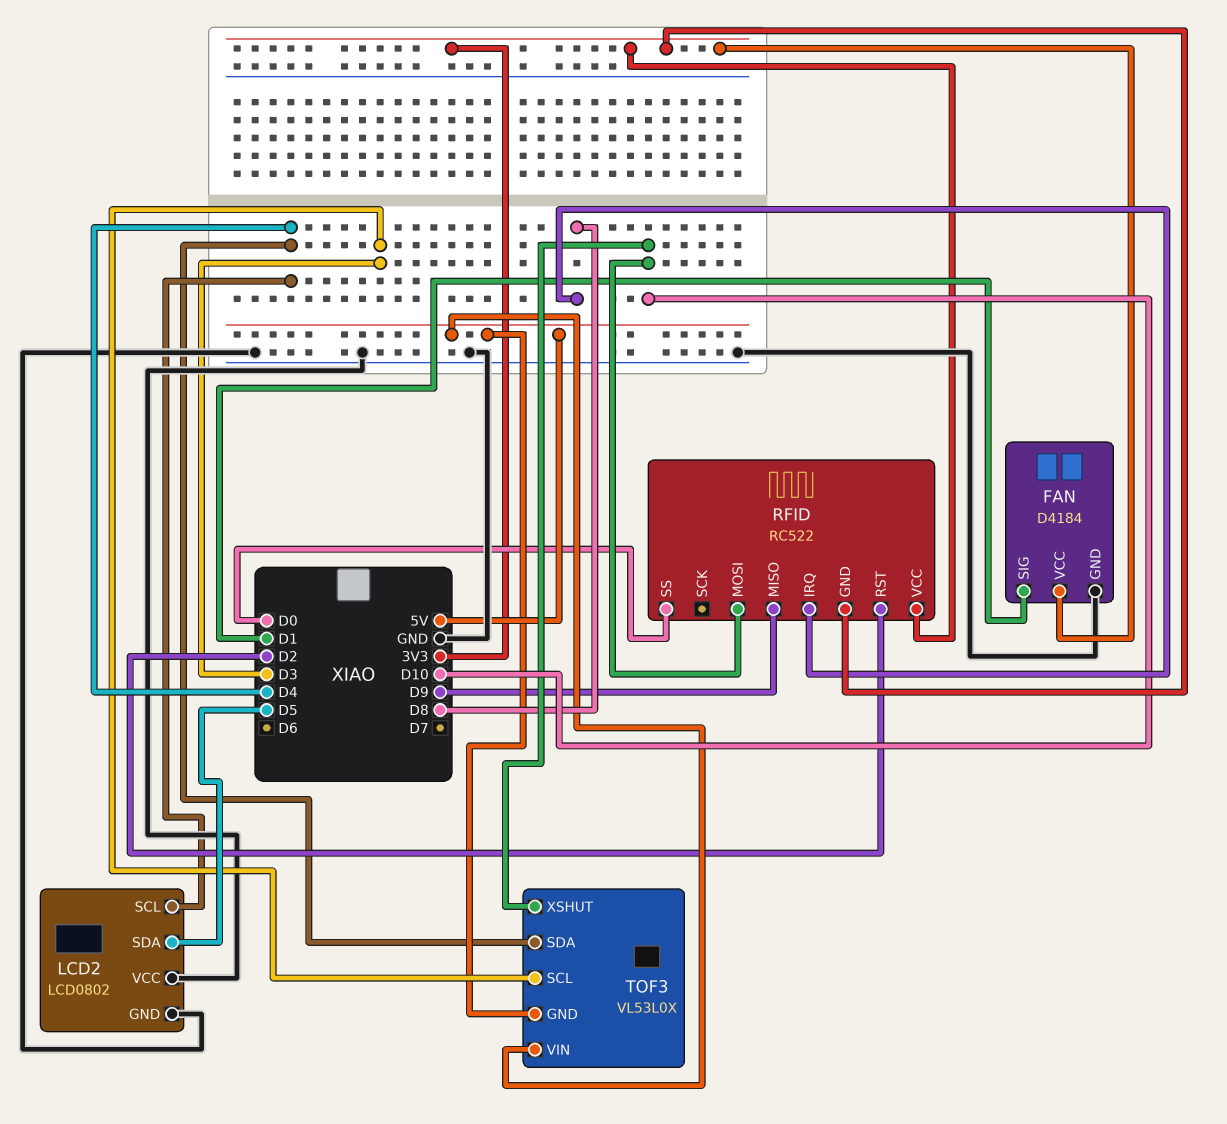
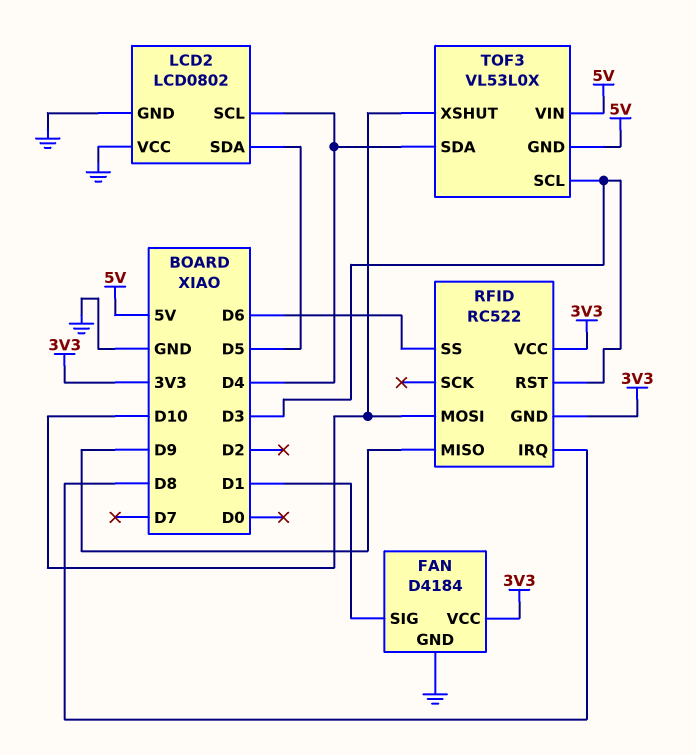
RFID pin RST: D2 -> D3
RFID pin SS: D0 -> D6

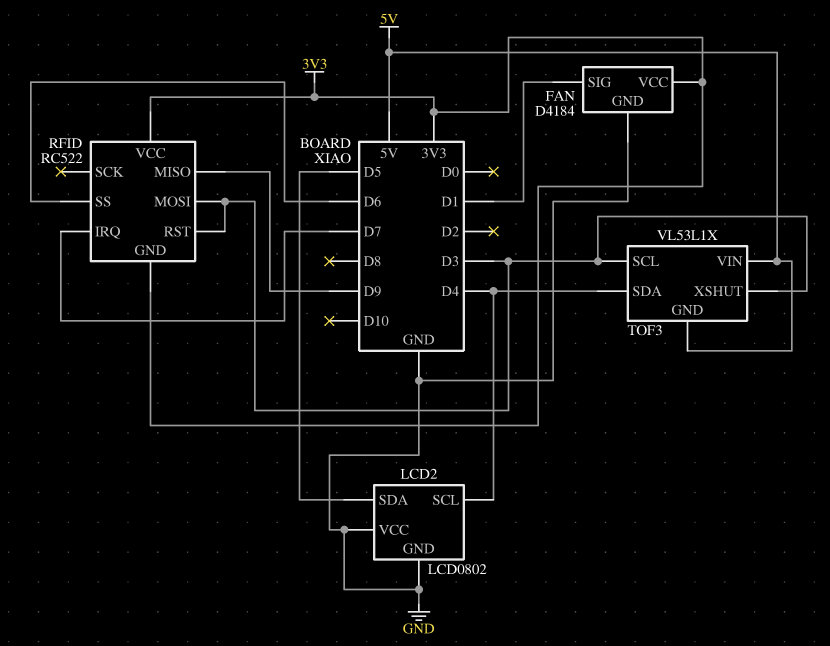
RFID pin IRQ: D8 -> D7
RFID pin MOSI: D10 -> D3
TOF3: VL53L0X -> VL53L1X
TOF3 pin XSHUT: D10 -> D3

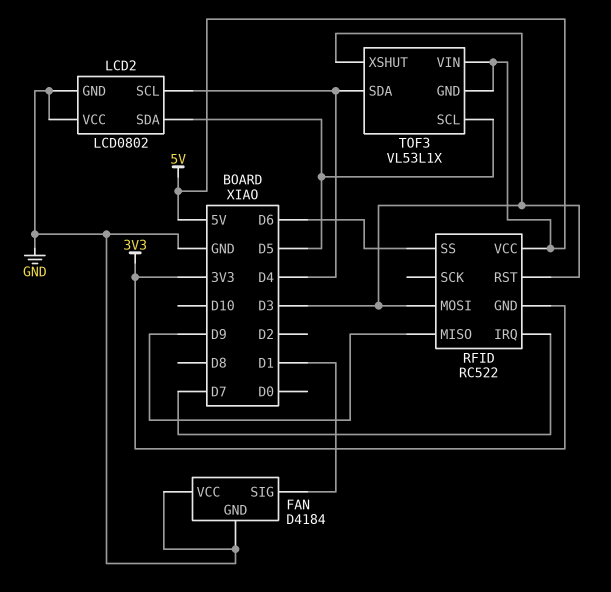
FAN pin VCC: 3V3 -> GND
RFID pin VCC: 3V3 -> 5V
TOF3 pin SCL: D3 -> D5

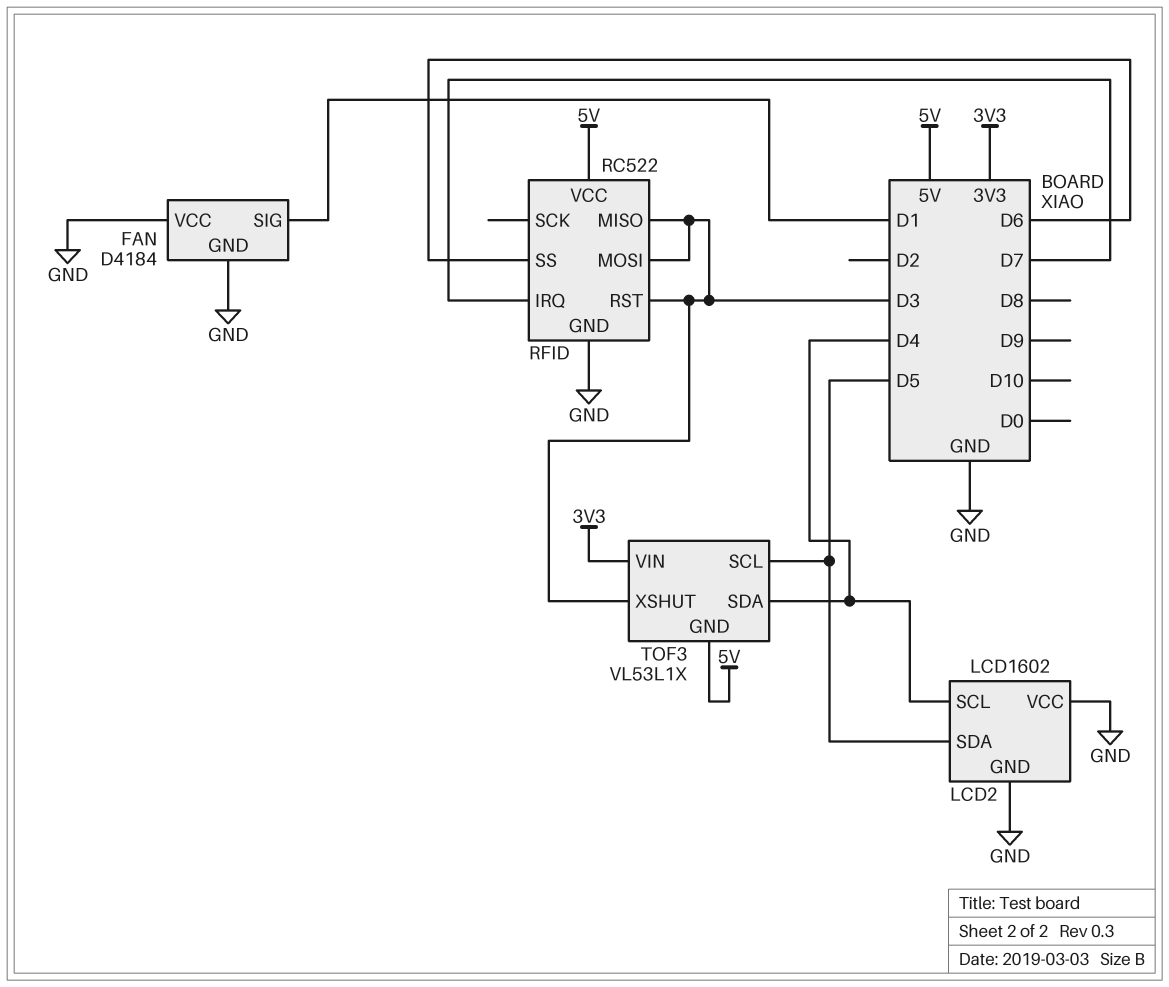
LCD2: LCD0802 -> LCD1602
RFID pin GND: 3V3 -> GND
RFID pin MISO: D9 -> D3
TOF3 pin VIN: 5V -> 3V3

